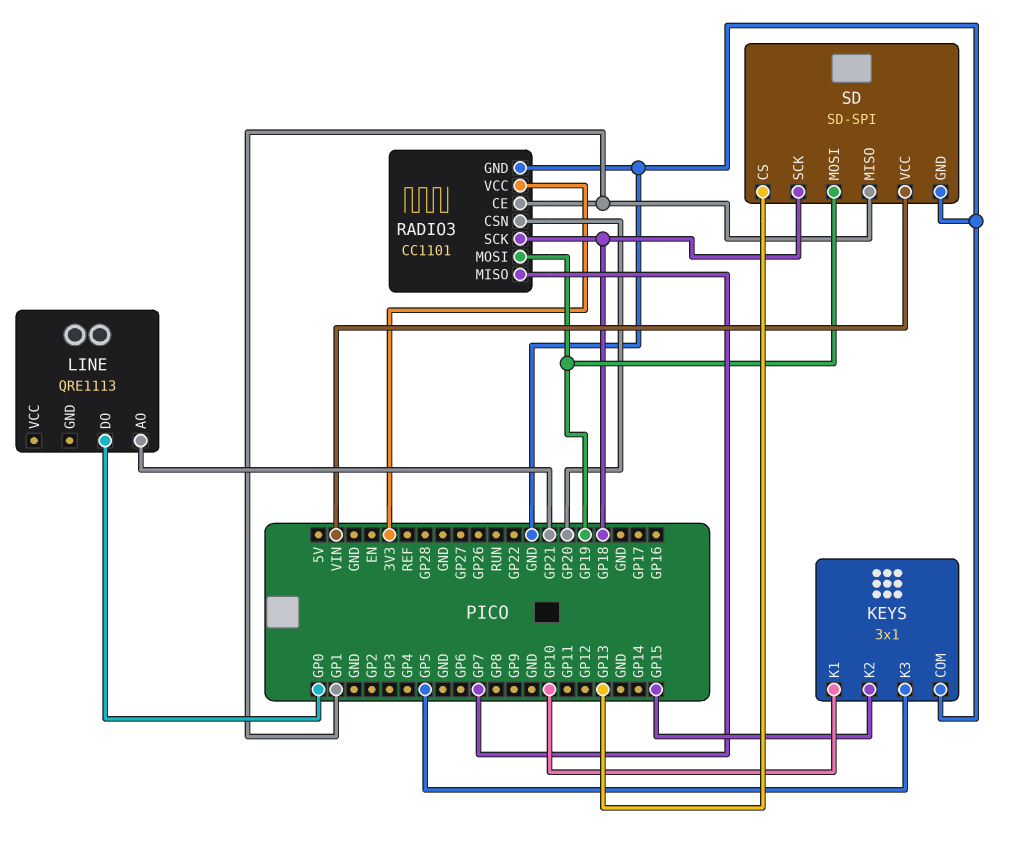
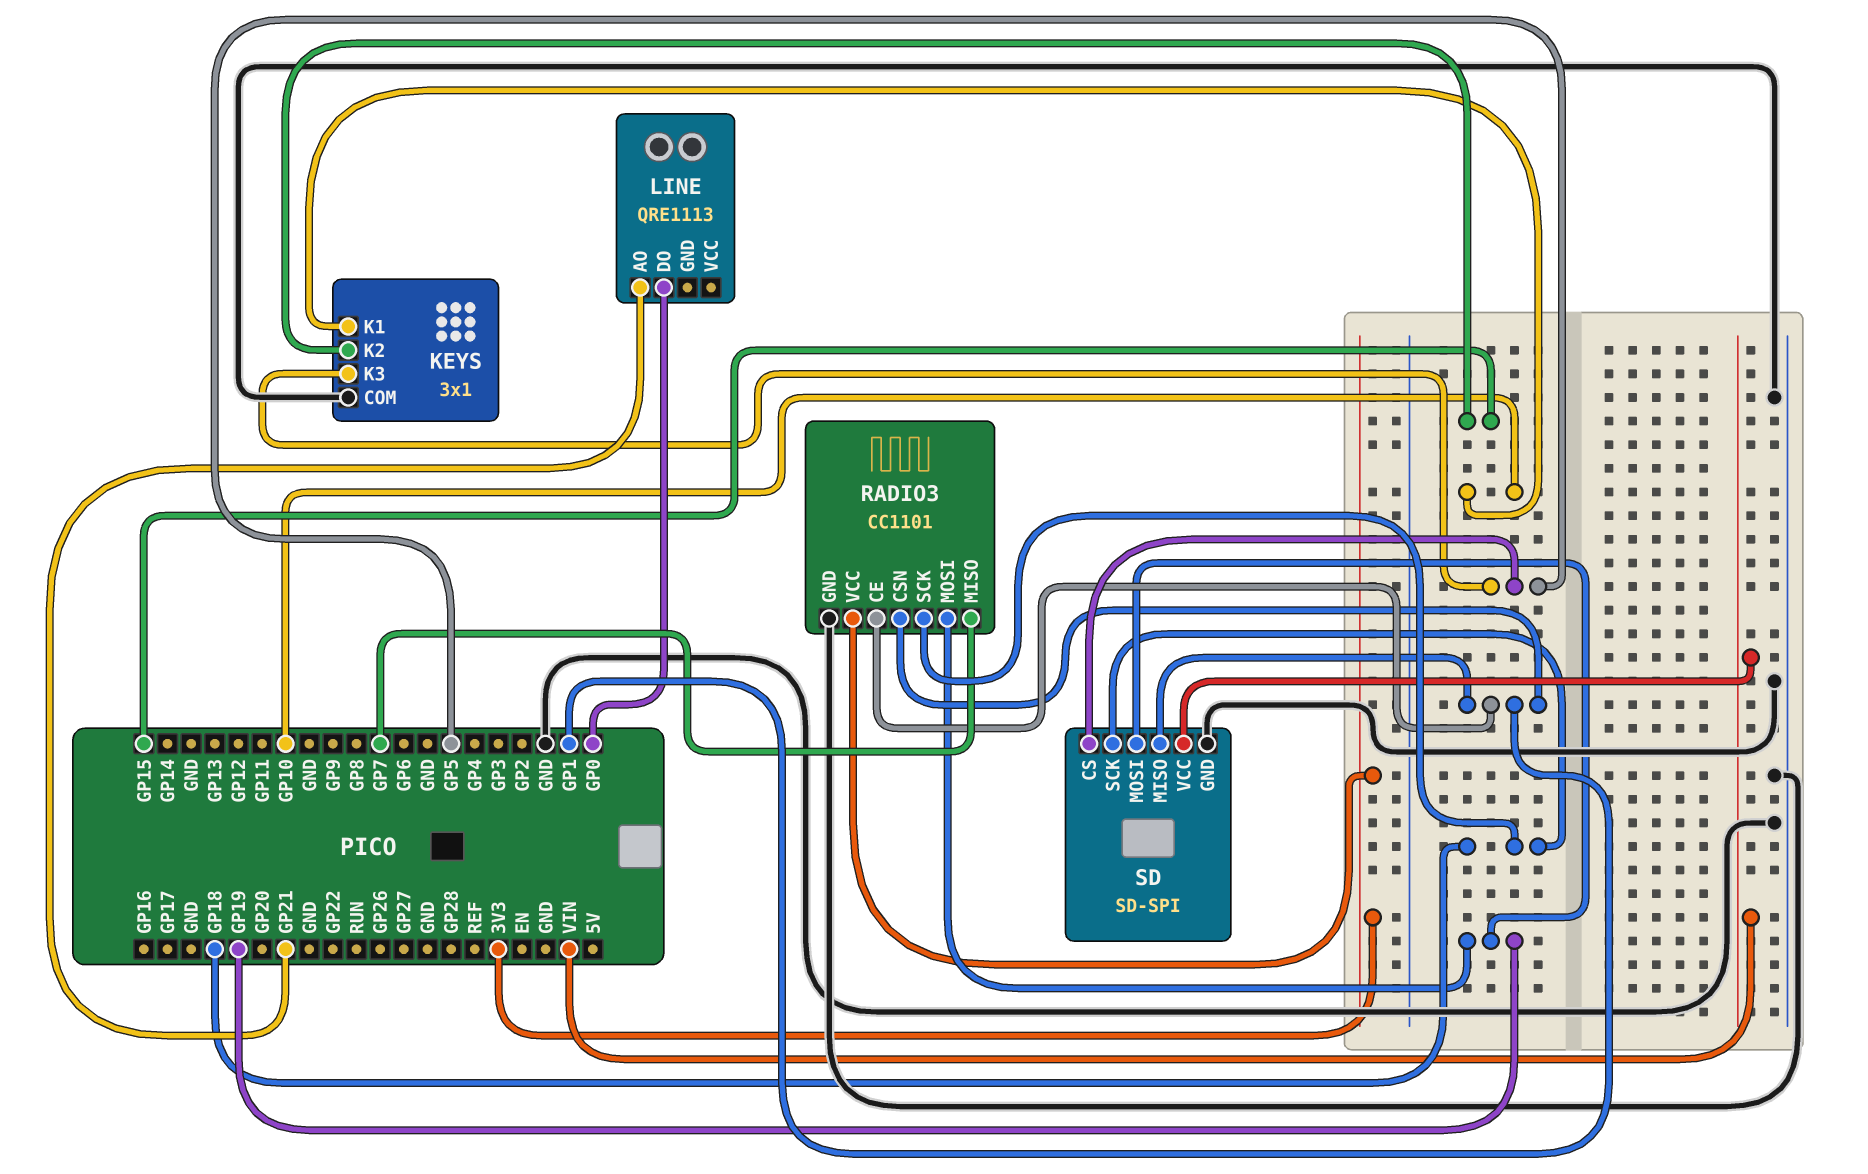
RADIO3 pin CSN: GP20 -> GP1
SD pin CS: GP13 -> GP5

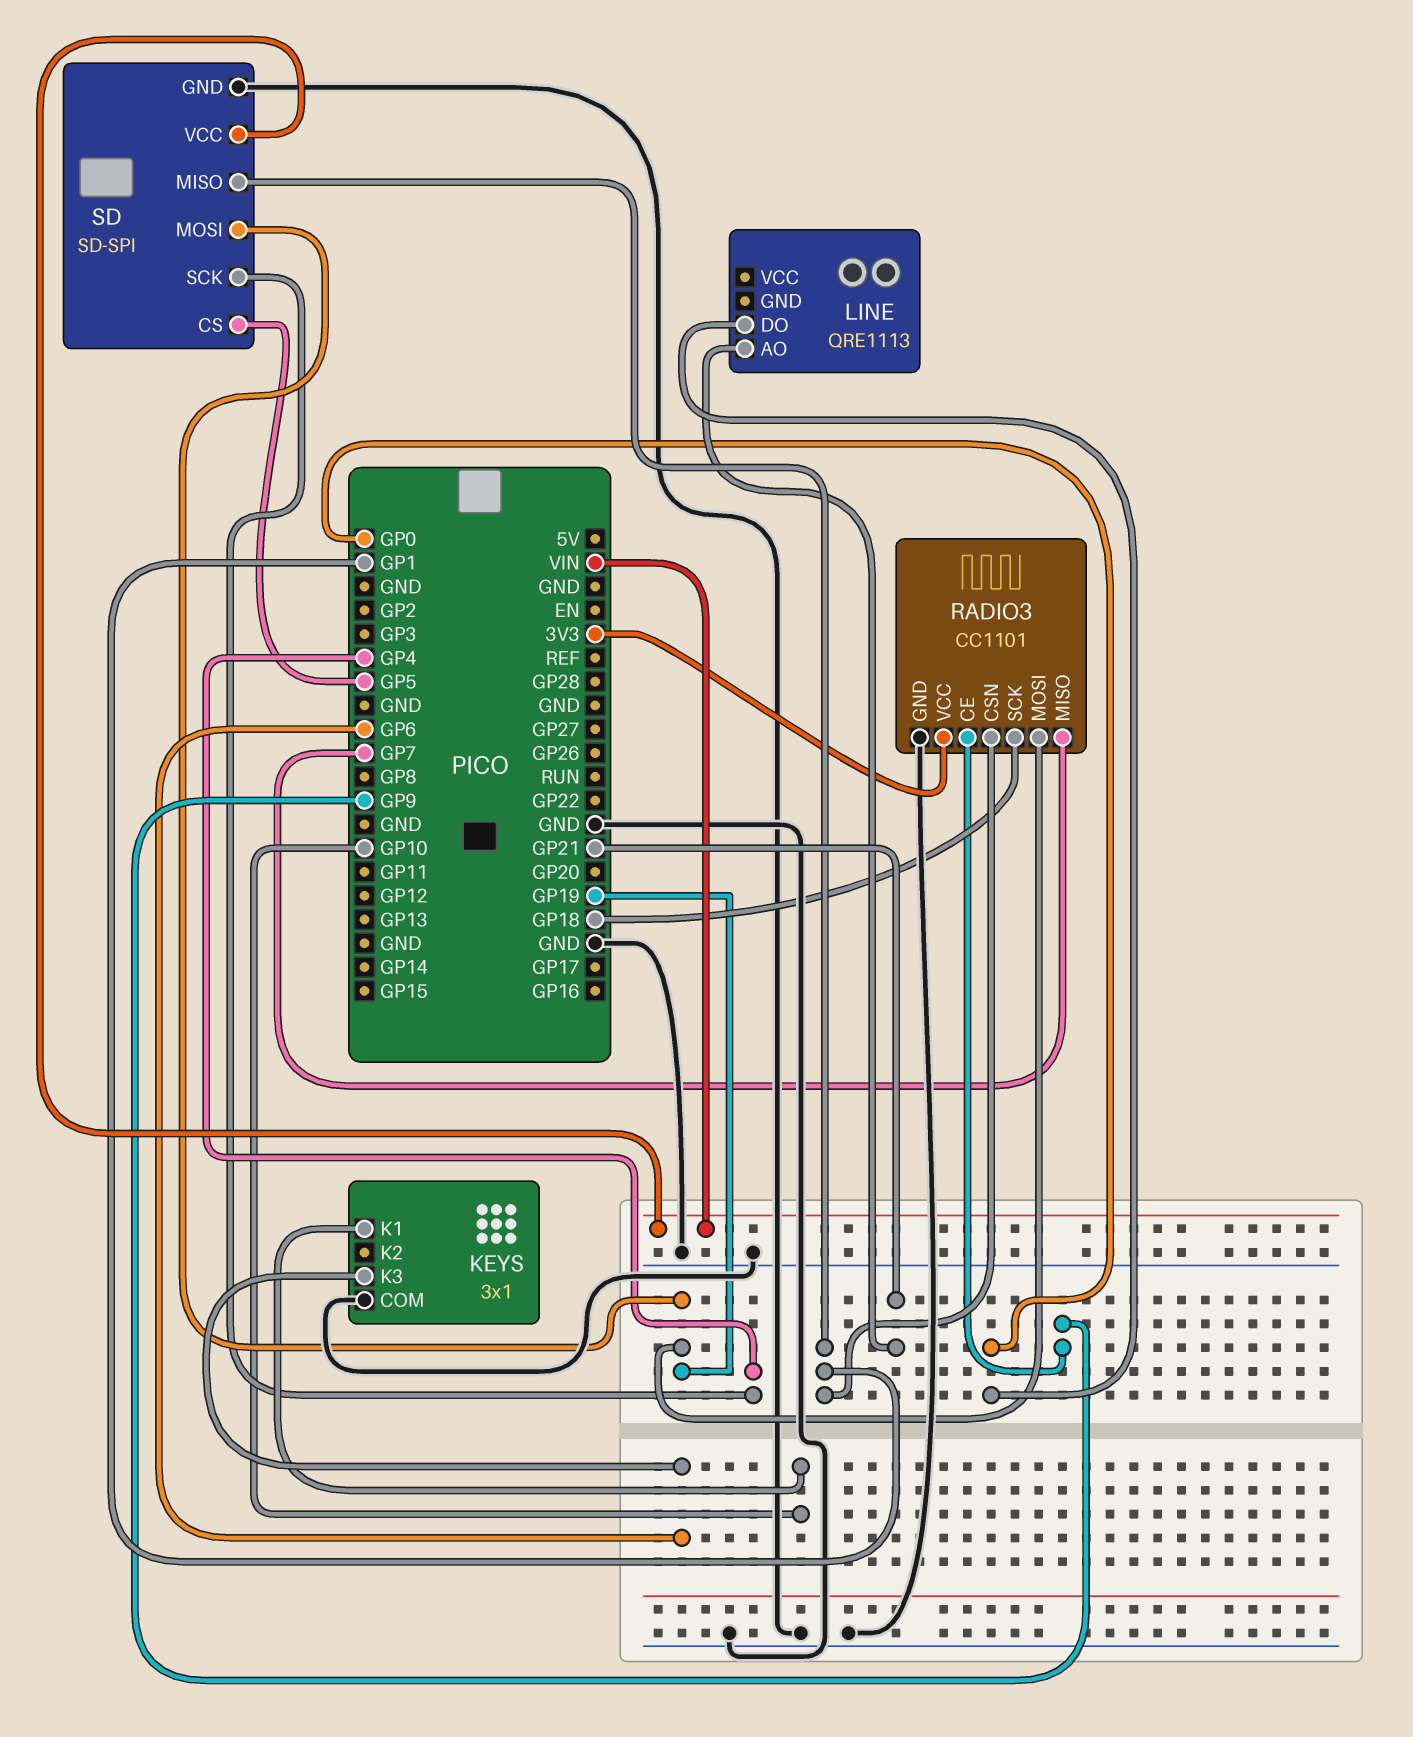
KEYS pin K2: GP15 -> none
KEYS pin K3: GP5 -> GP6
RADIO3 pin CE: GP1 -> GP9
SD pin SCK: GP18 -> GP4

